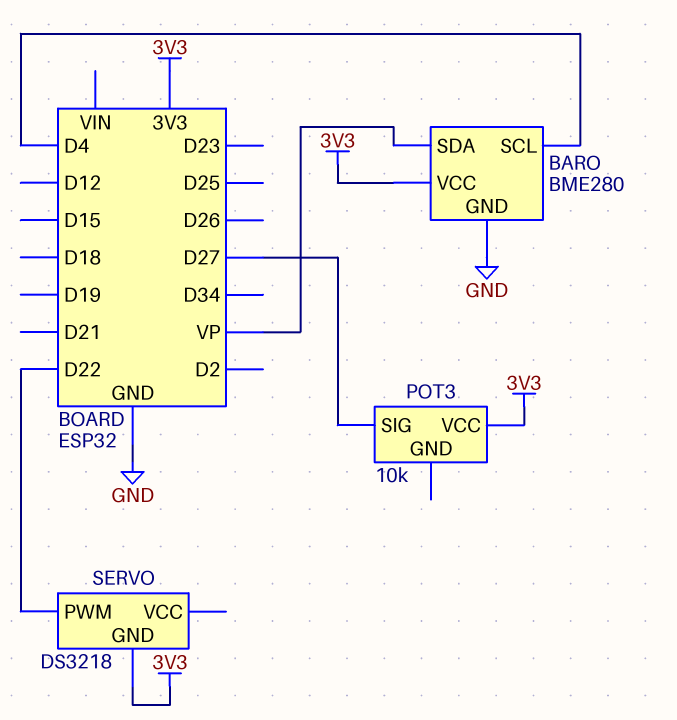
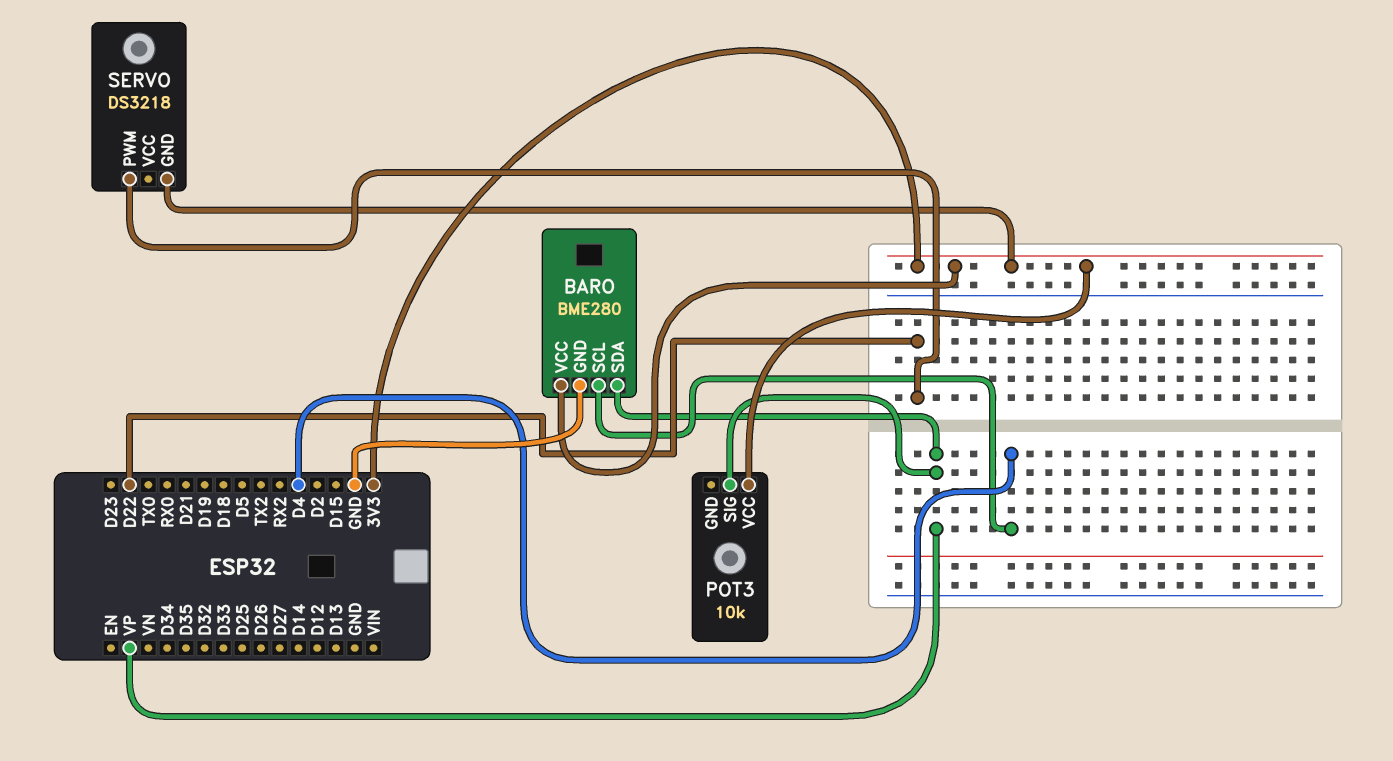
POT3 pin SIG: D27 -> VP

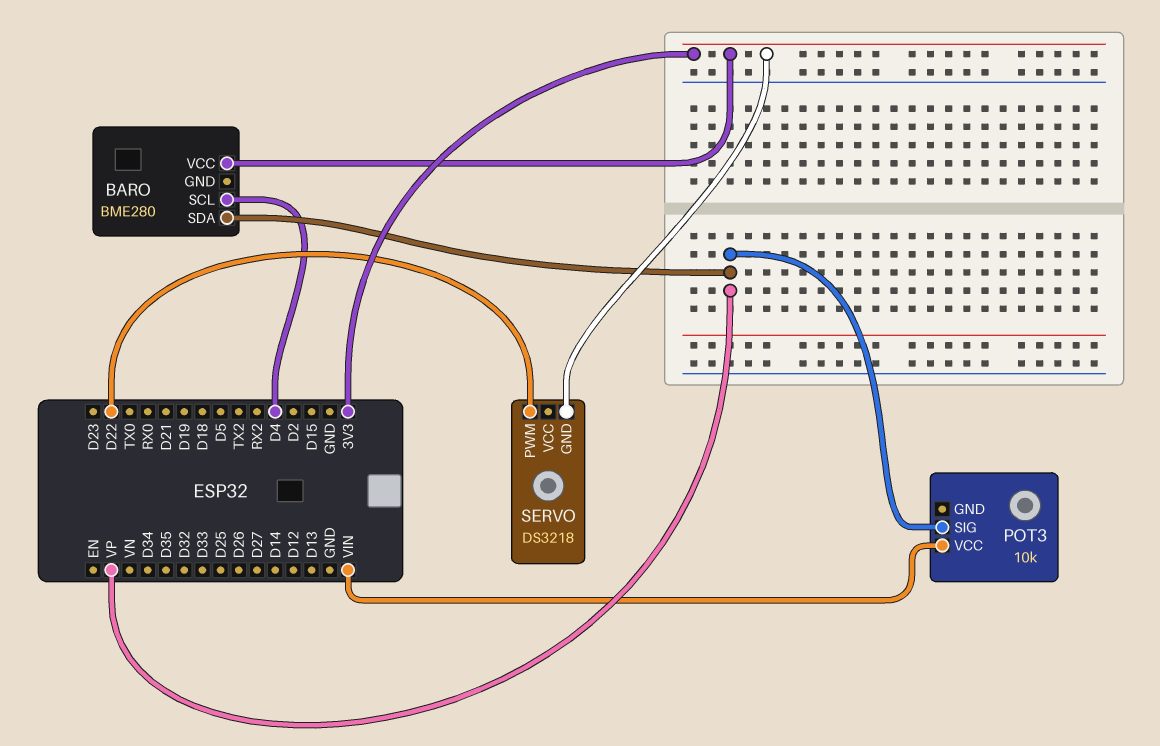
BARO pin GND: GND -> none
POT3 pin VCC: 3V3 -> VIN

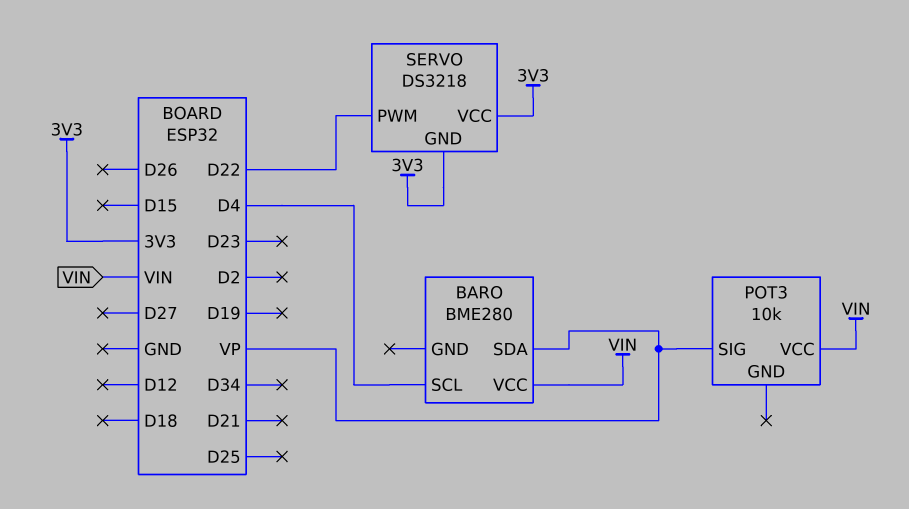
BARO pin VCC: 3V3 -> VIN
SERVO pin VCC: none -> 3V3

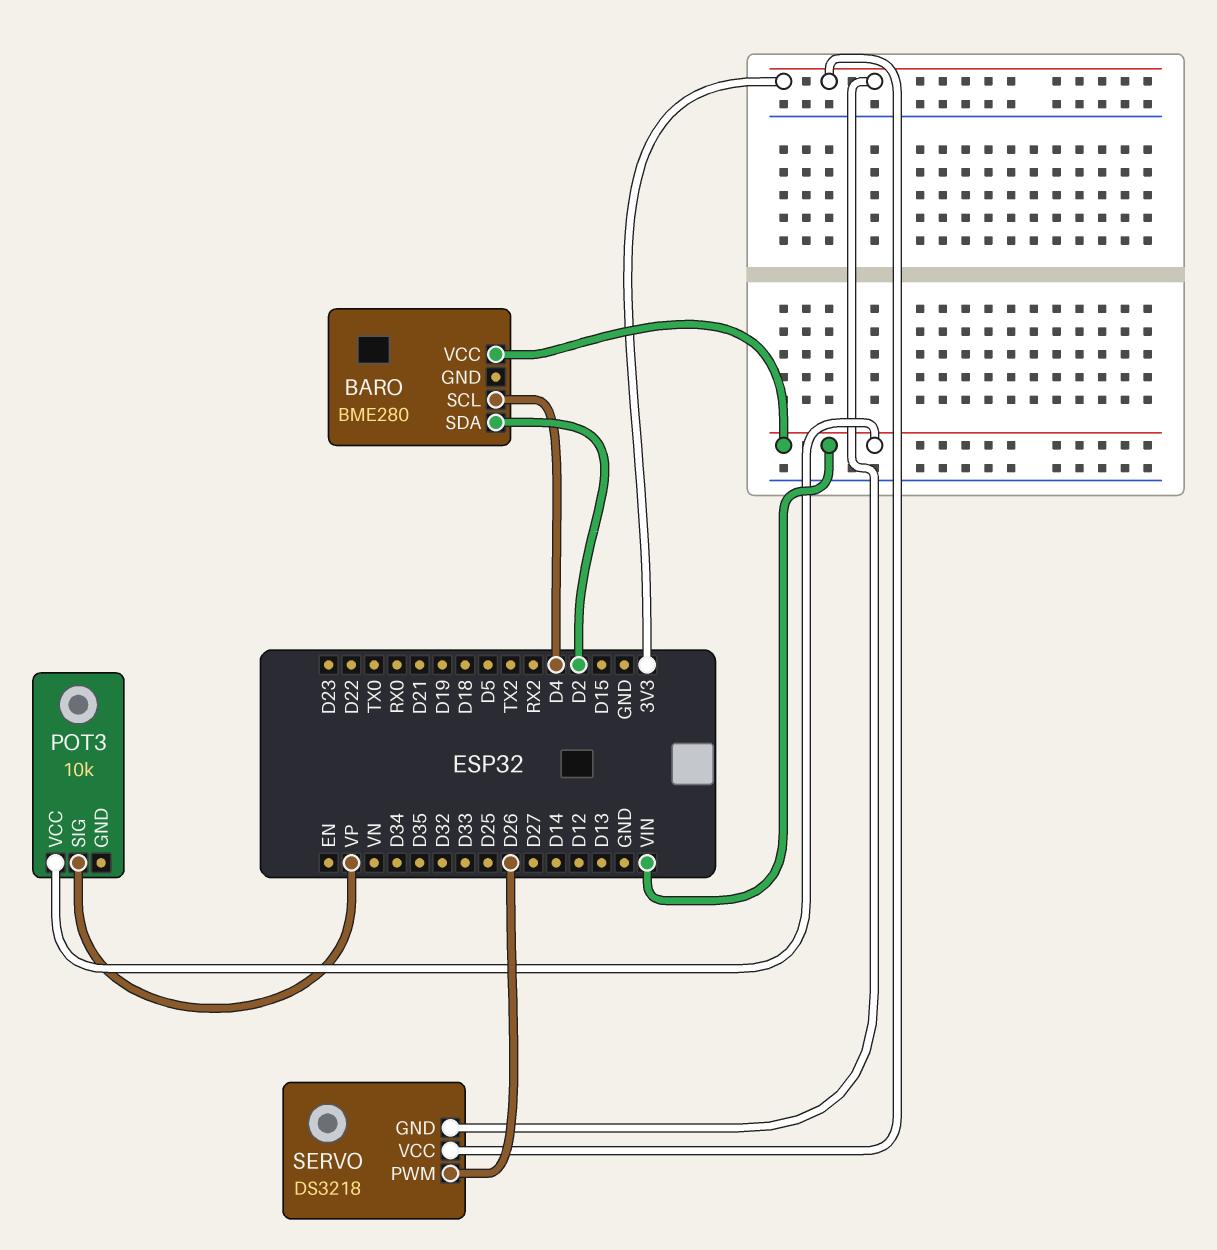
BARO pin SDA: VP -> D2
SERVO pin PWM: D22 -> D26

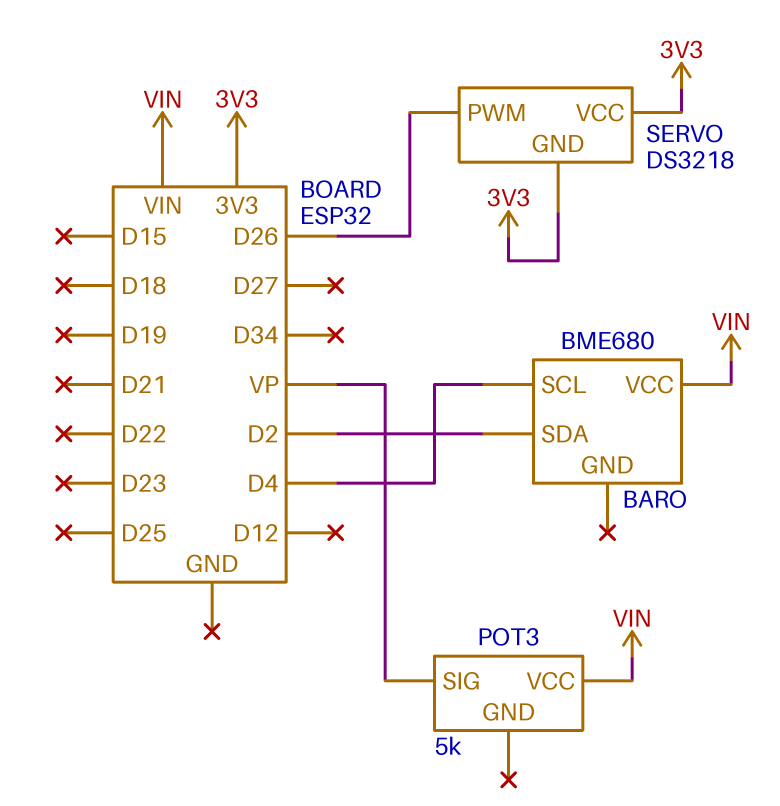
BARO: BME280 -> BME680
POT3: 10k -> 5k

